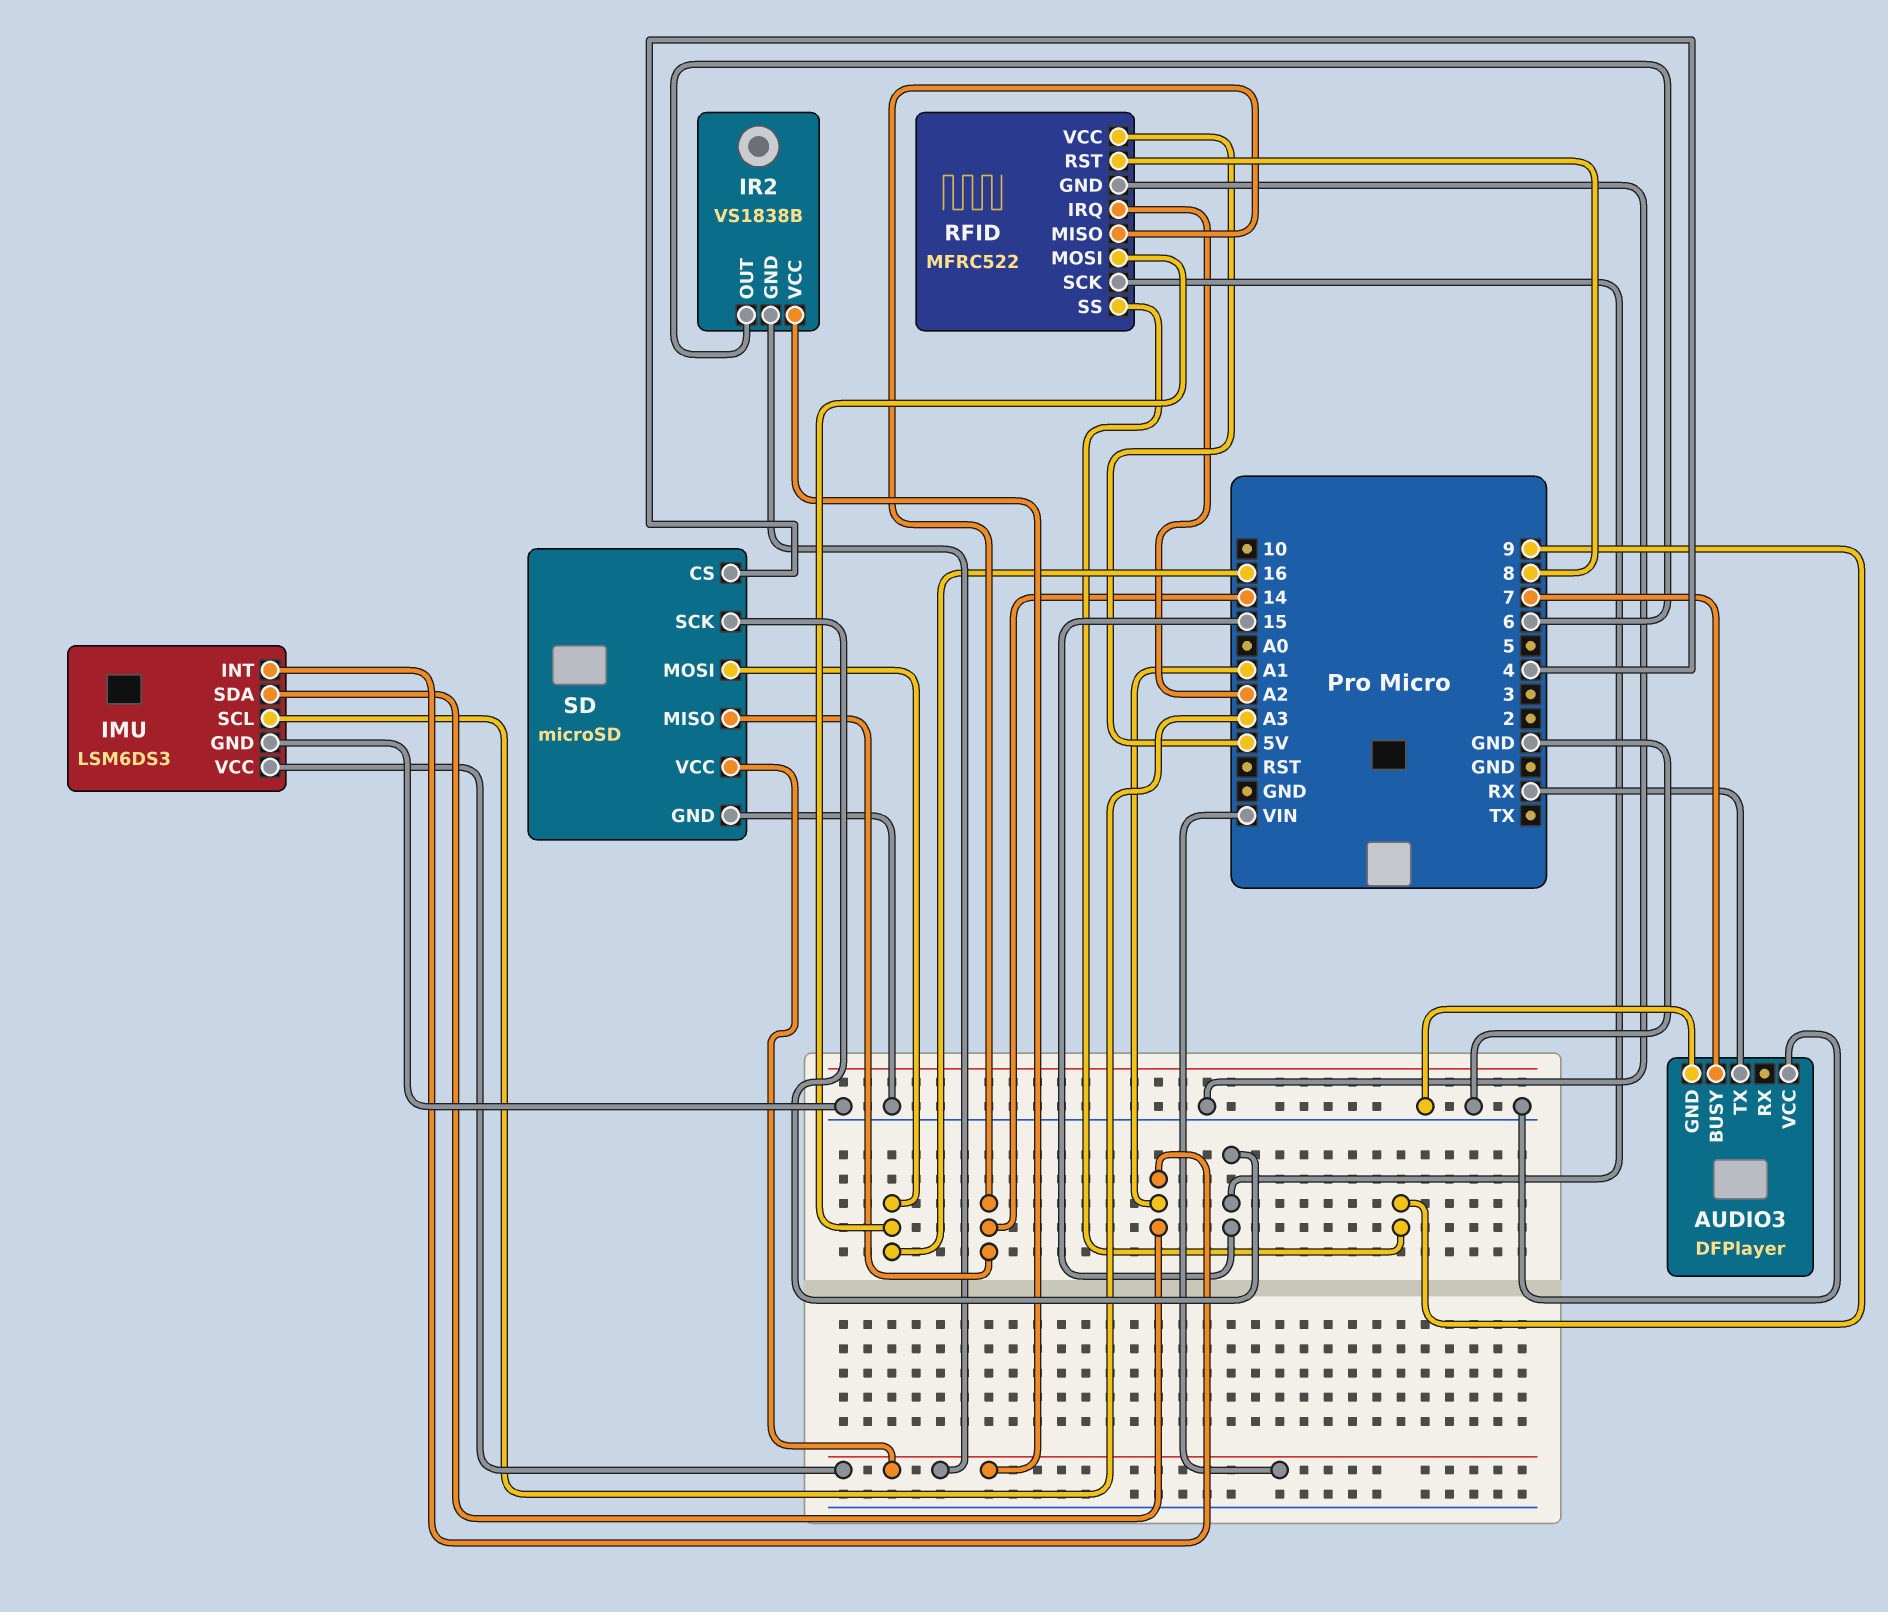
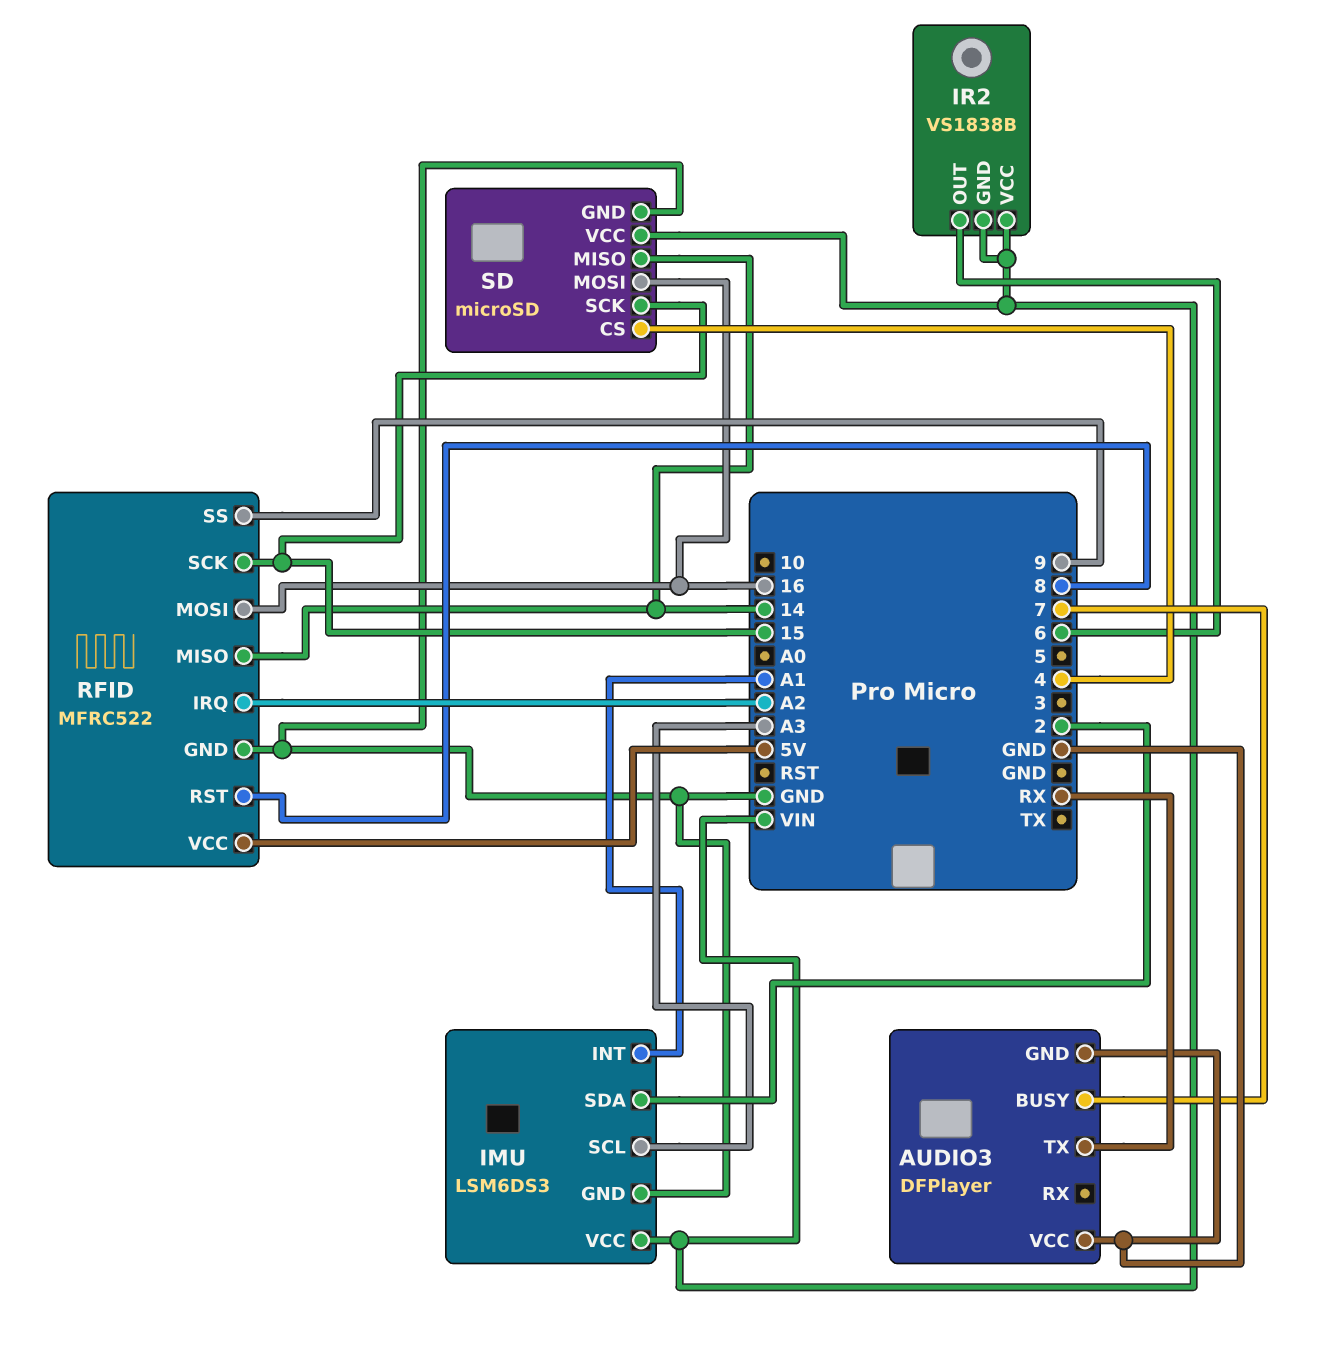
IMU pin SDA: A1 -> 2

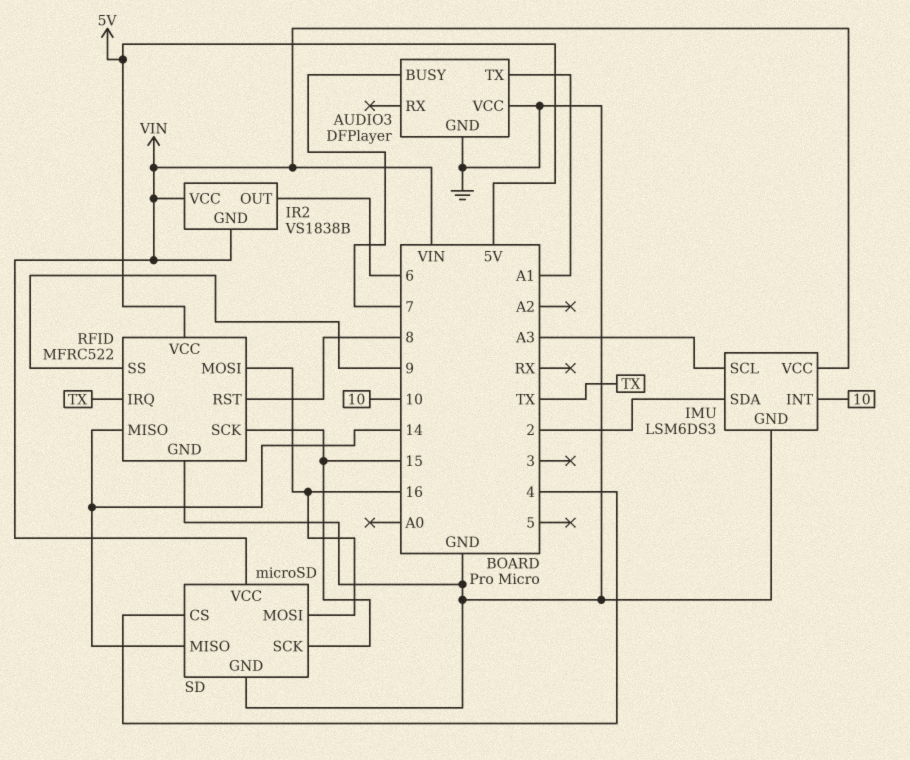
AUDIO3 pin TX: RX -> A1
IMU pin INT: A1 -> 10
RFID pin IRQ: A2 -> TX

